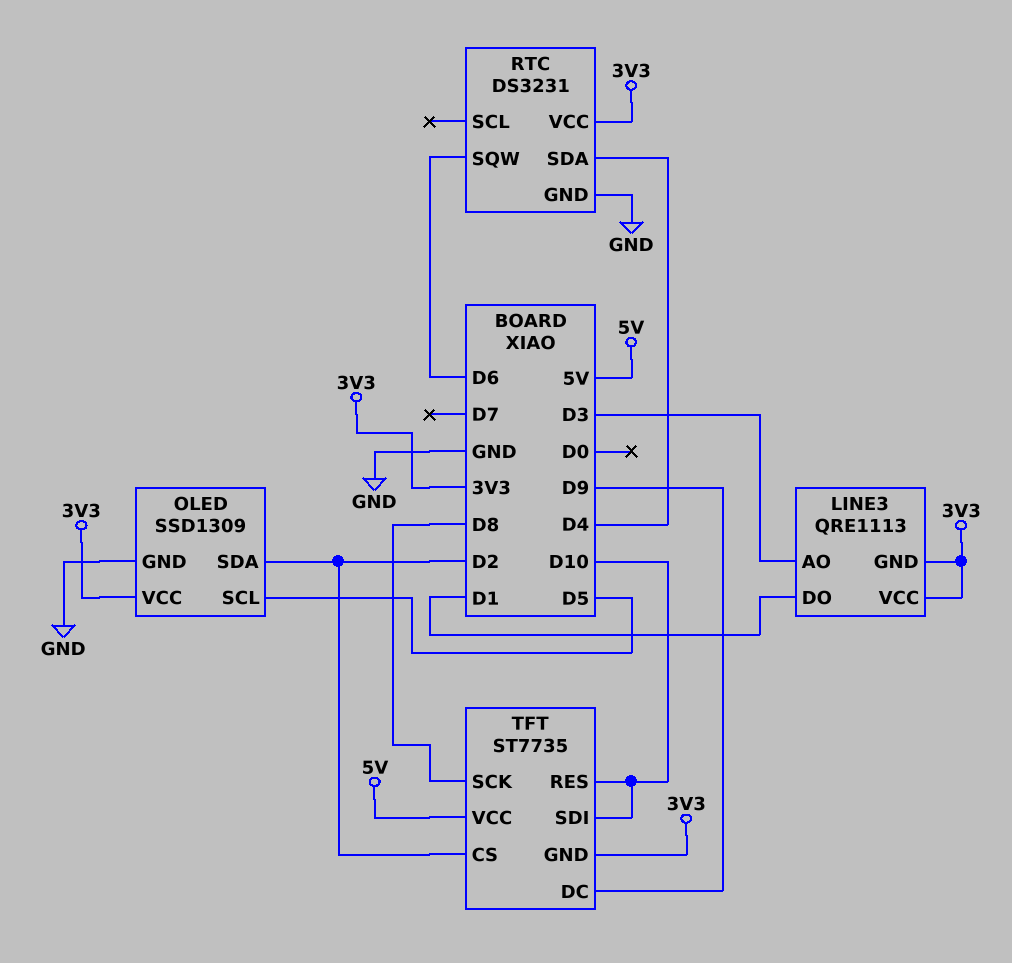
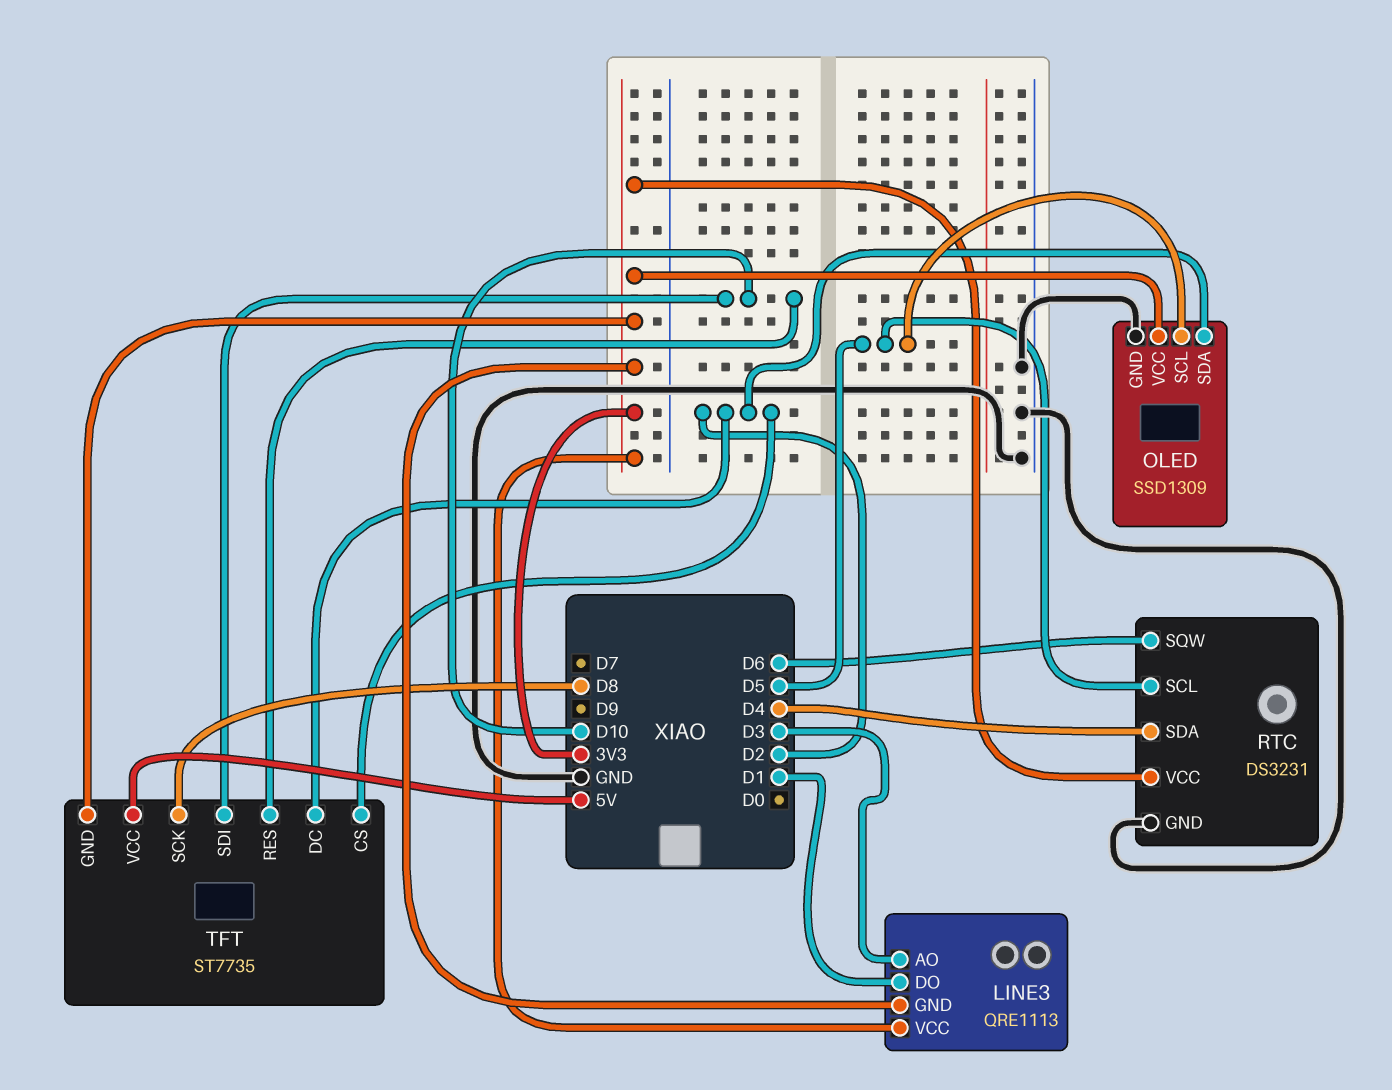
RTC pin SCL: none -> D5
TFT pin DC: D9 -> D2

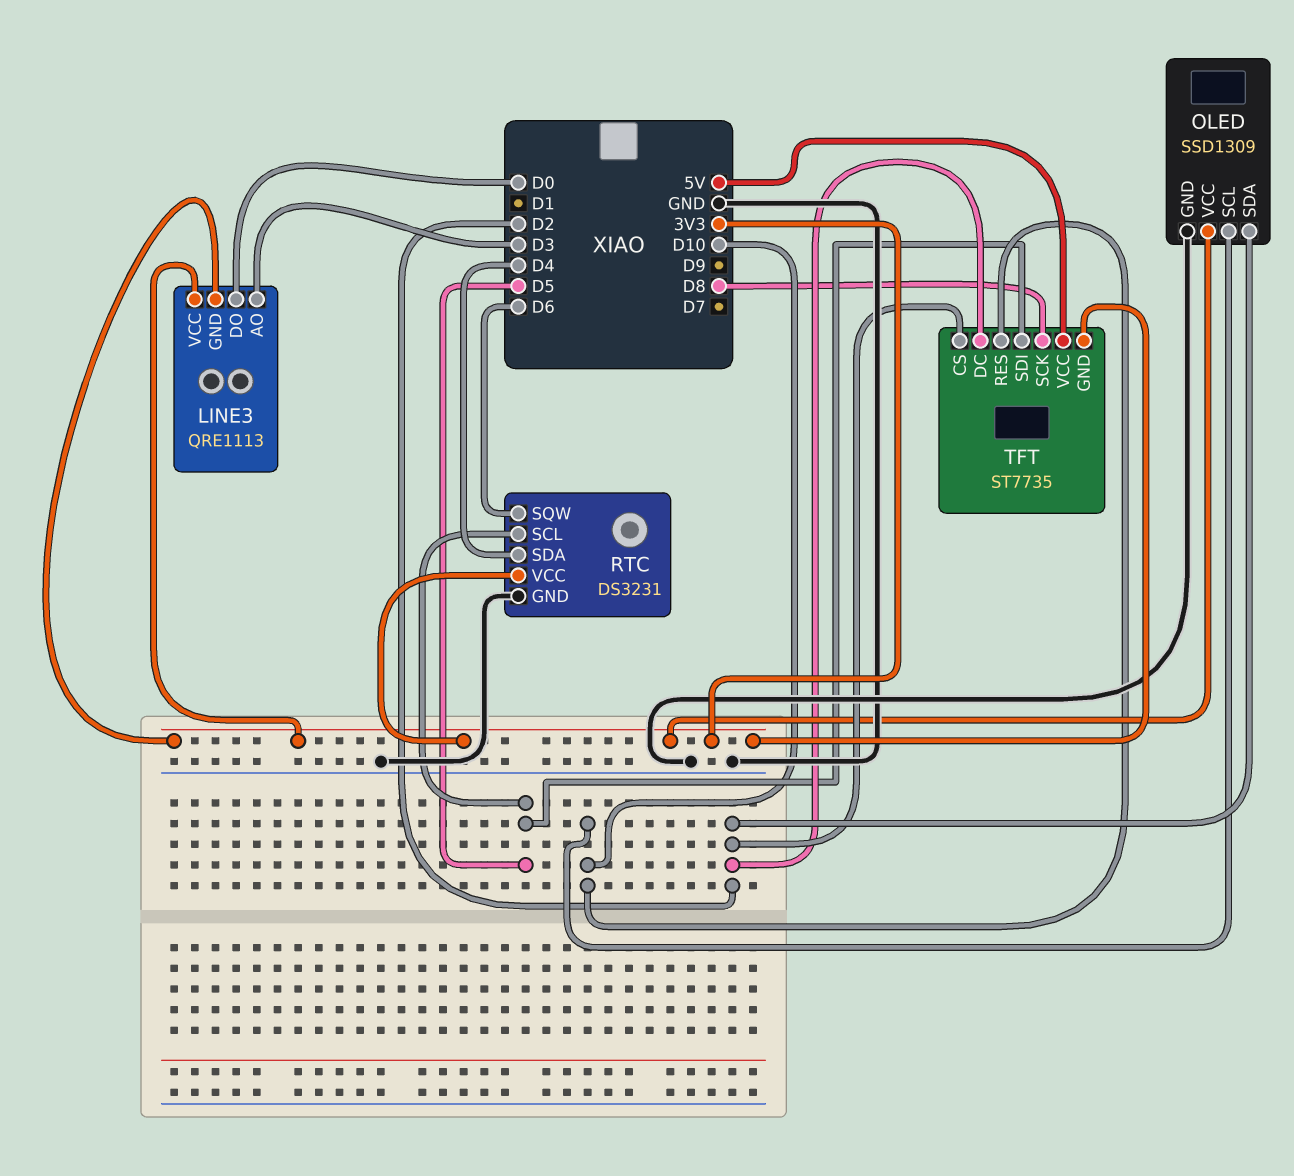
LINE3 pin DO: D1 -> D0
OLED pin SCL: D5 -> D10
TFT pin SDI: D10 -> D5

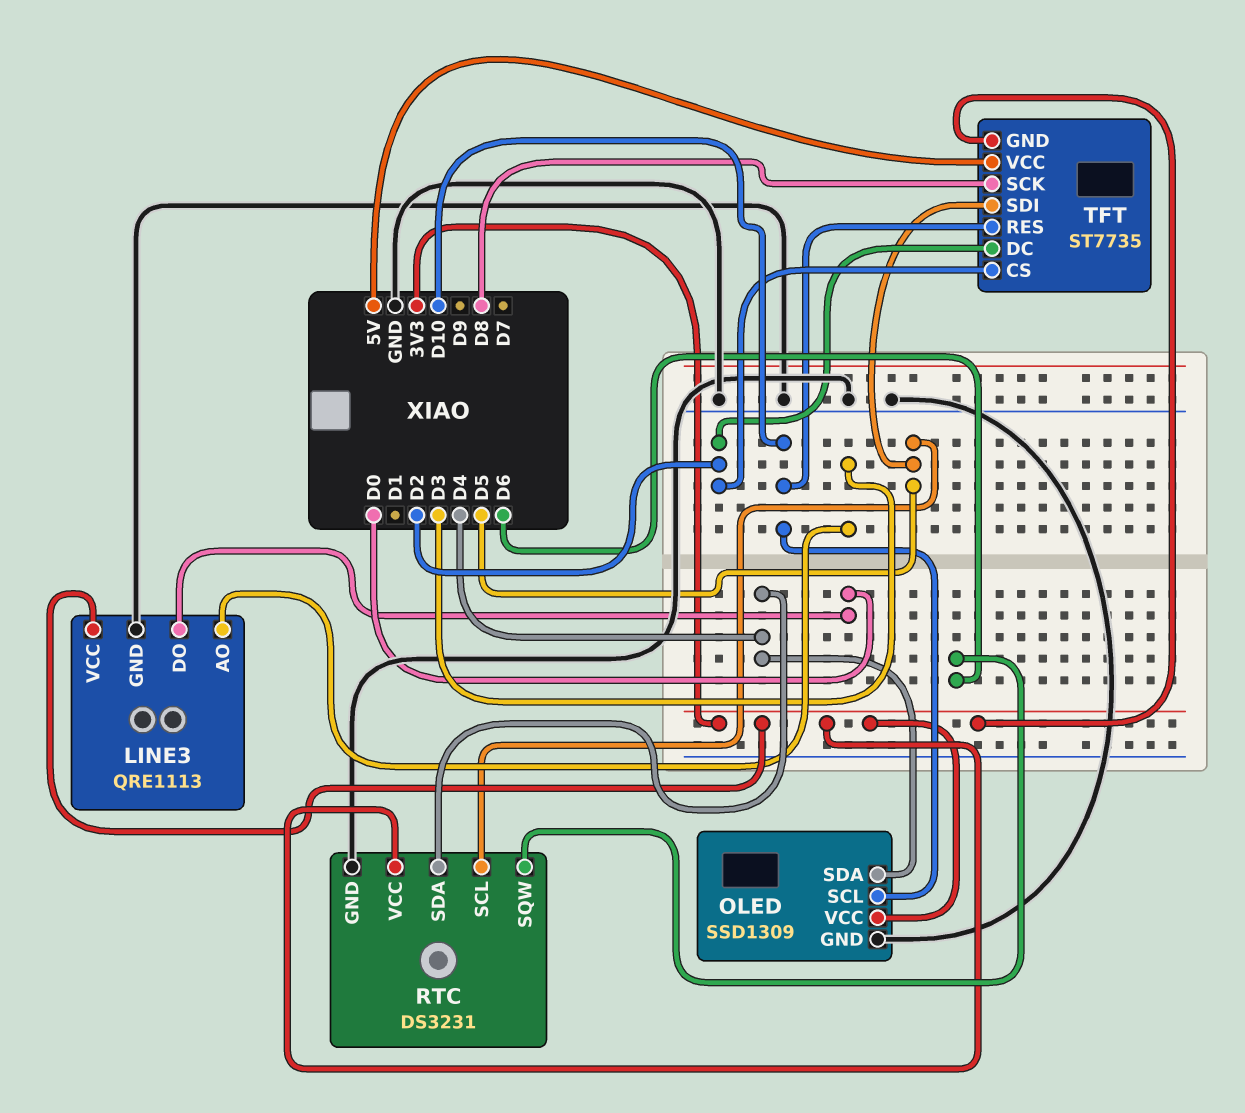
LINE3 pin GND: 3V3 -> GND
OLED pin SDA: D2 -> D4

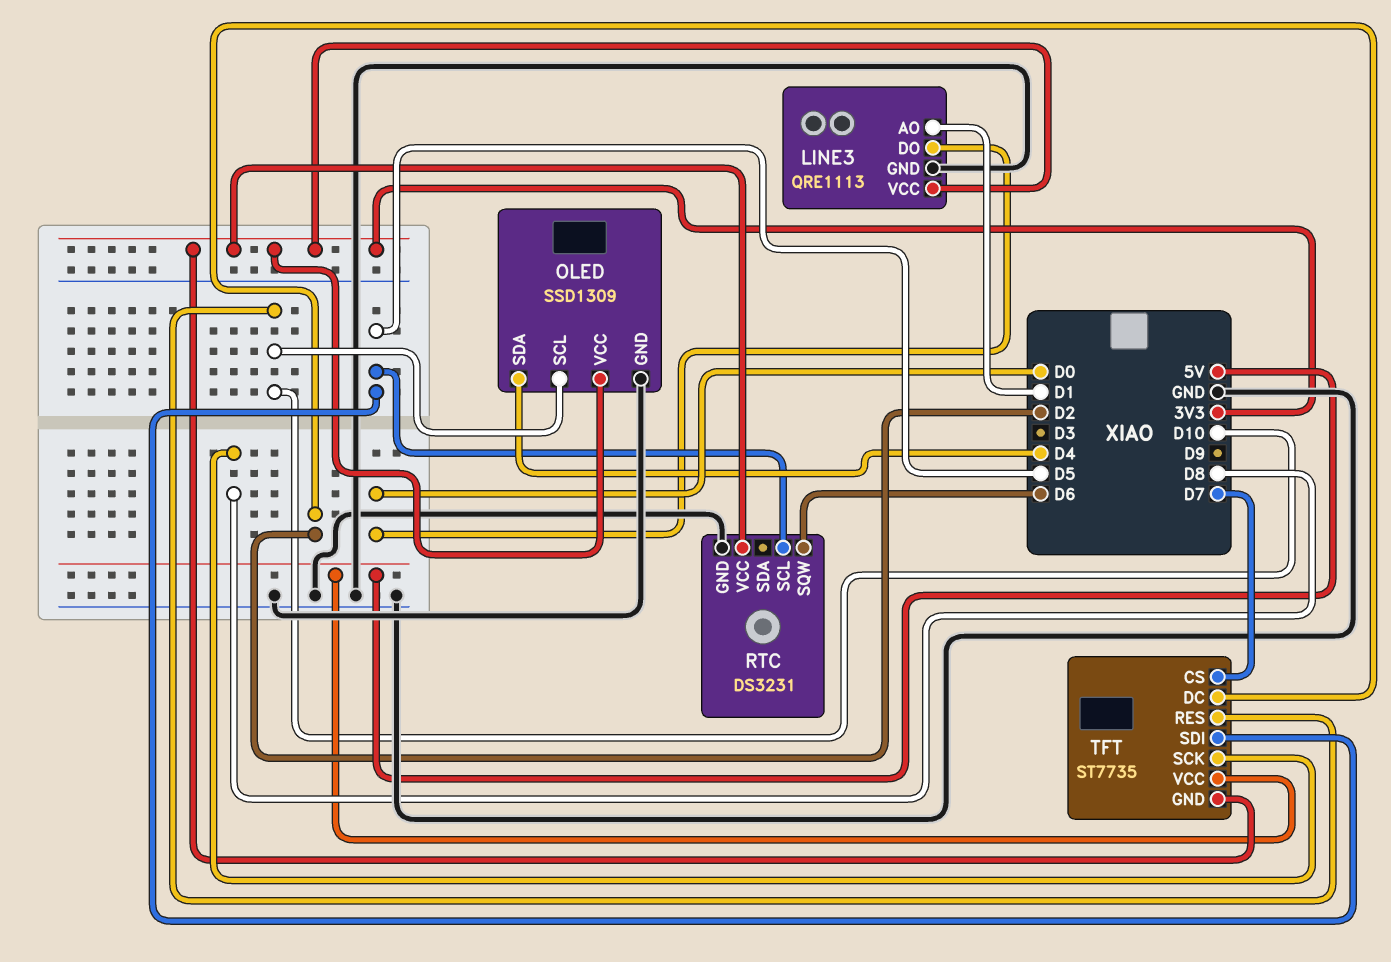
LINE3 pin AO: D3 -> D1
RTC pin SDA: D4 -> none
TFT pin CS: D2 -> D7

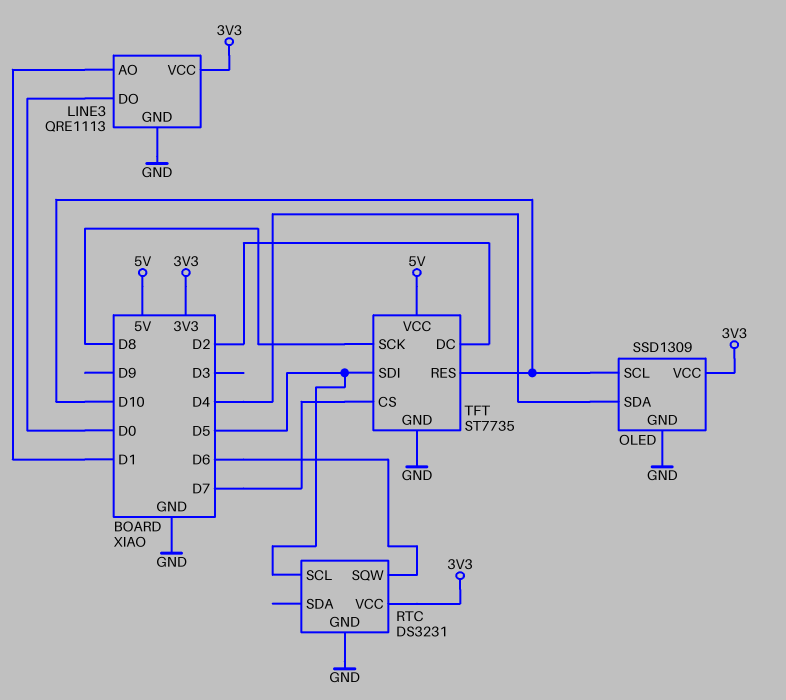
TFT pin GND: 3V3 -> GND

